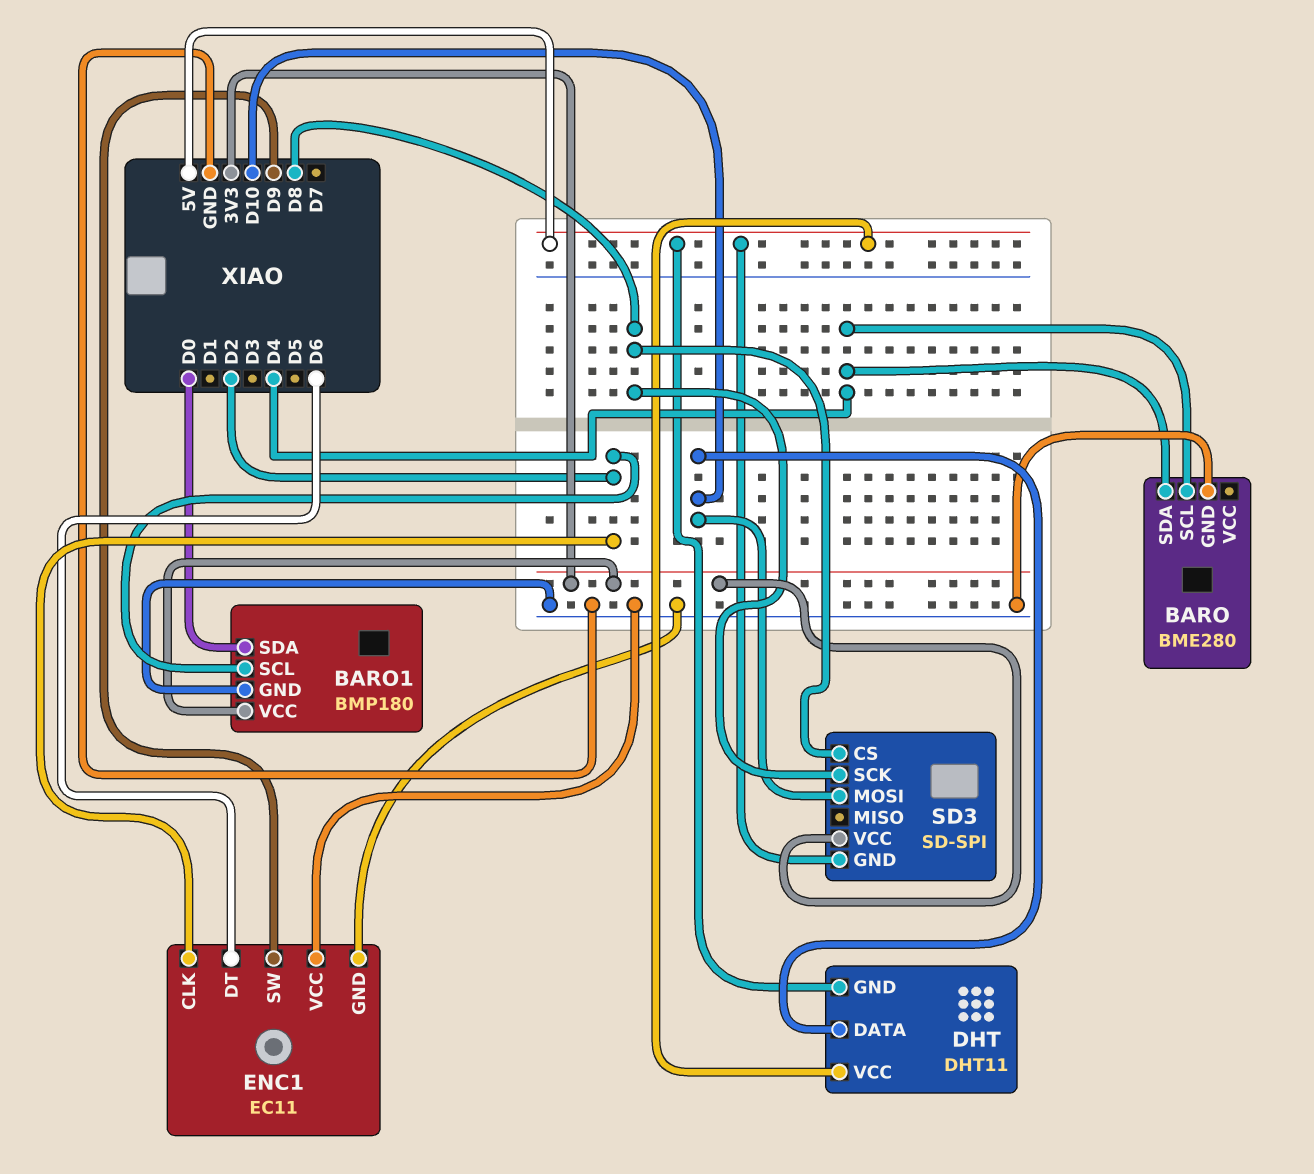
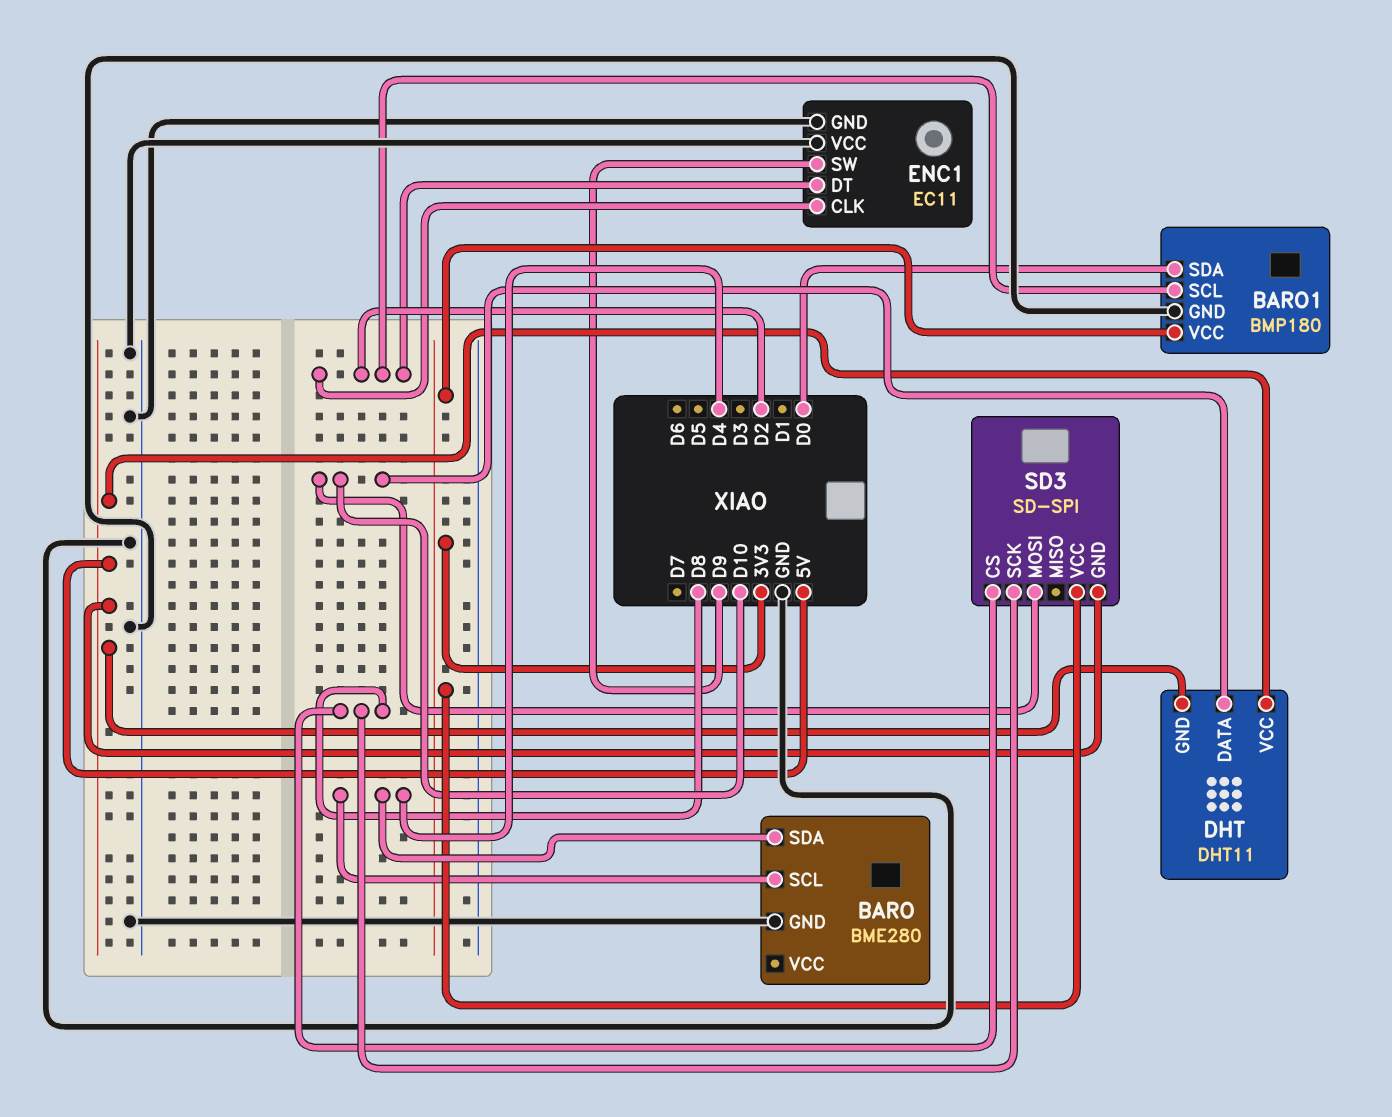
ENC1 pin DT: D6 -> D2

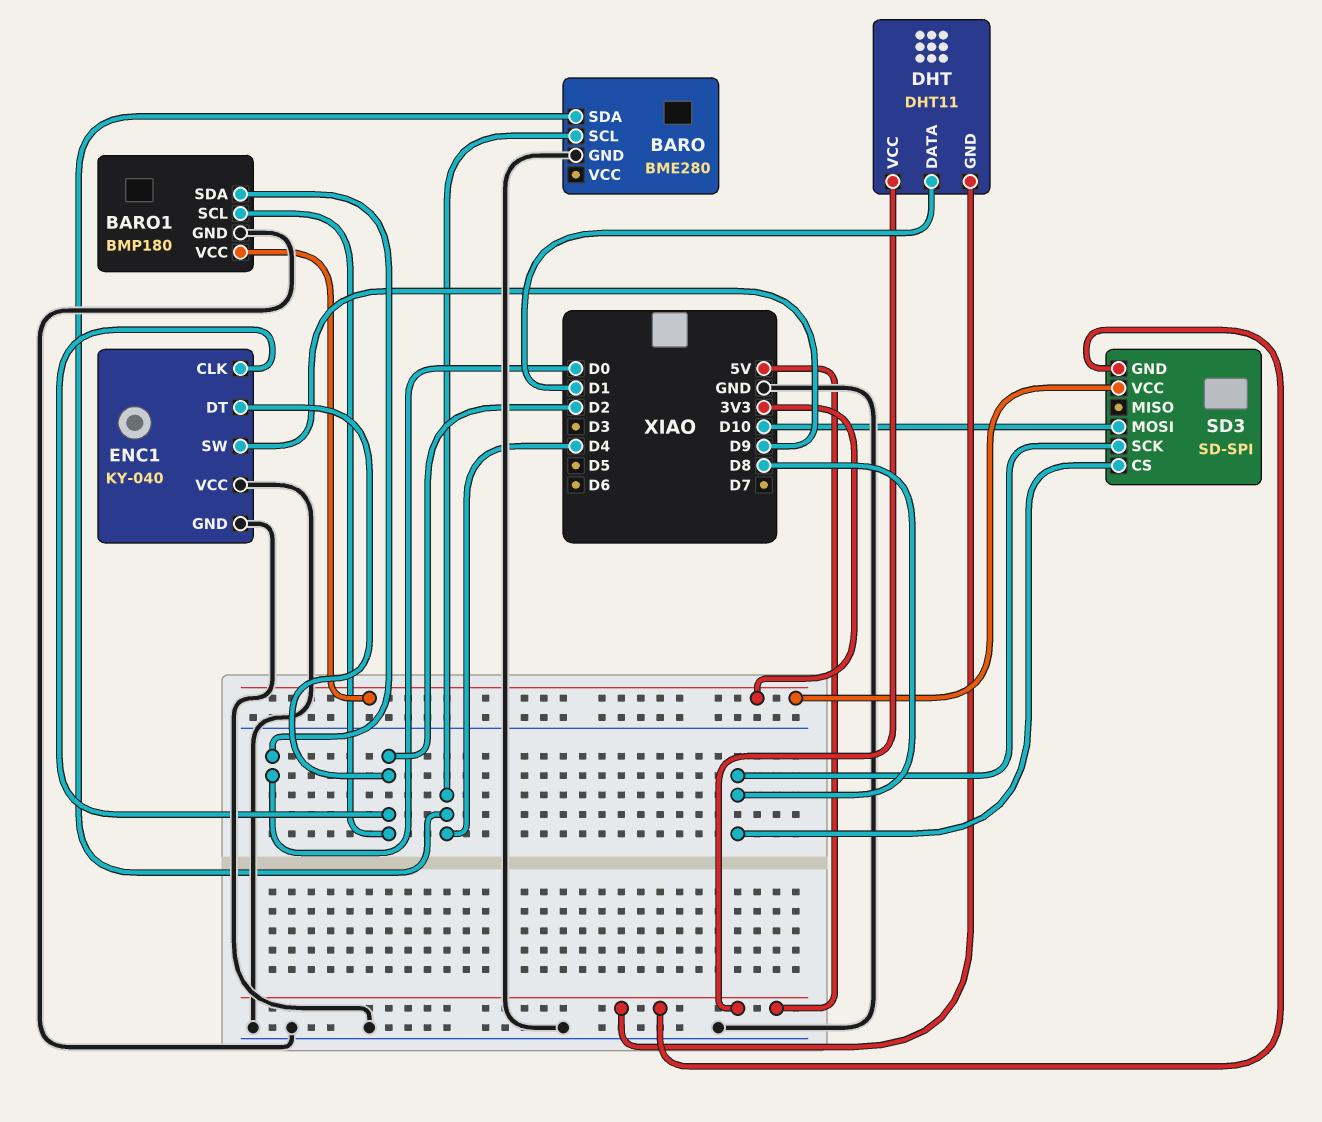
DHT pin DATA: D10 -> D1
ENC1: EC11 -> KY-040

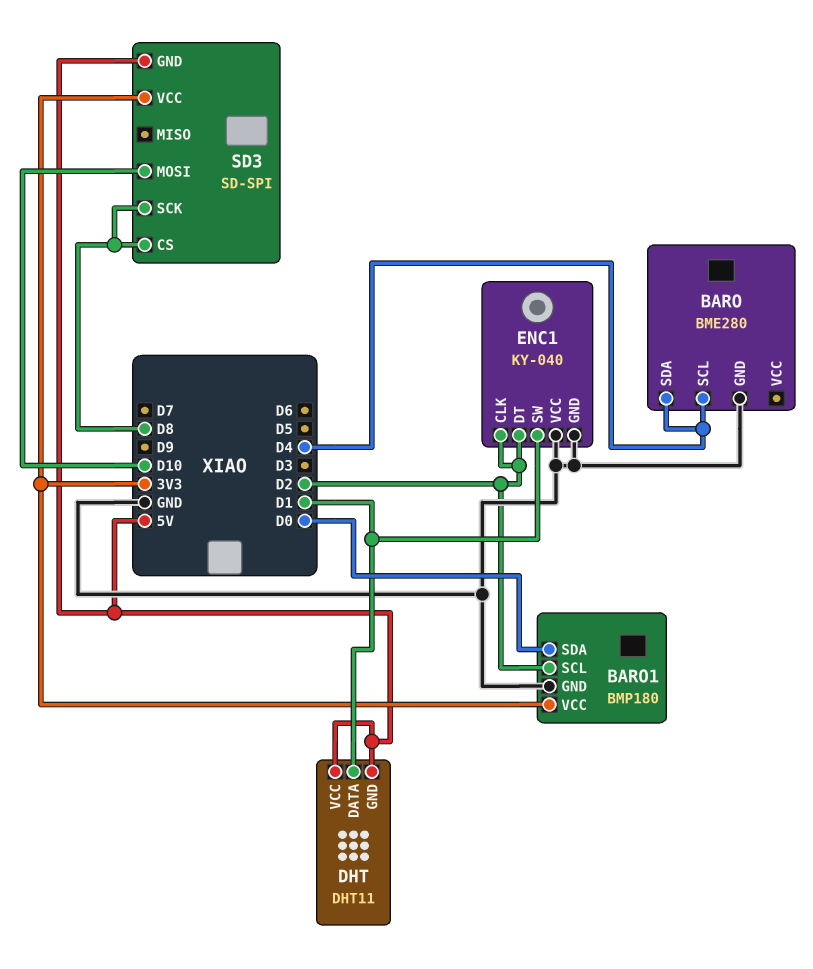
ENC1 pin SW: D9 -> D1

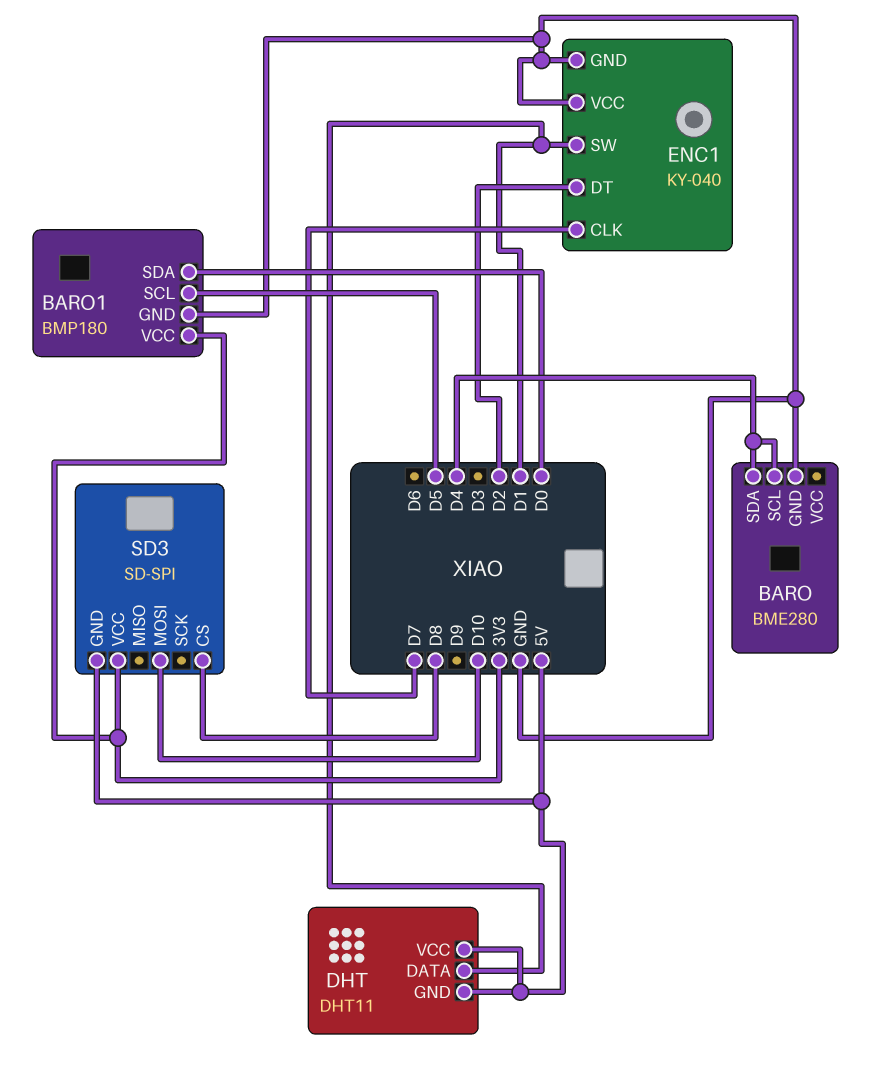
BARO1 pin SCL: D2 -> D5
ENC1 pin CLK: D2 -> D7
SD3 pin SCK: D8 -> none

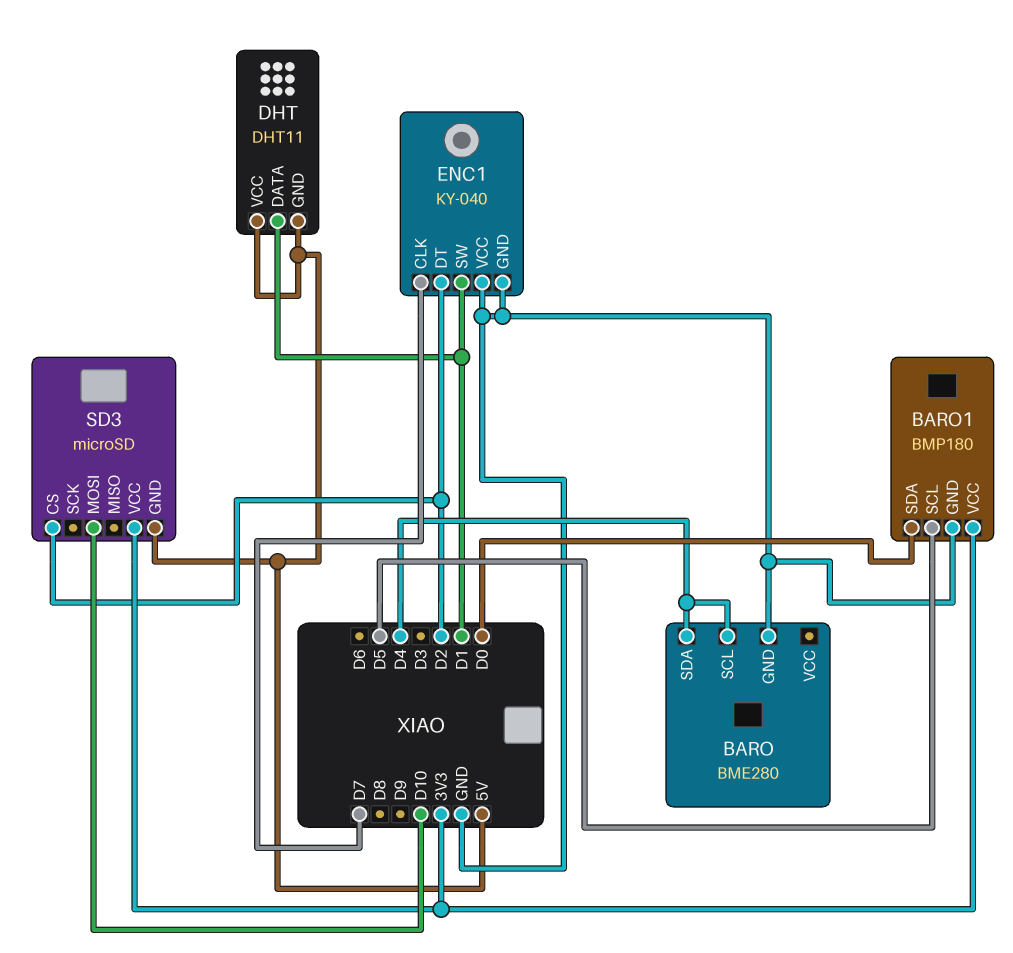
SD3: SD-SPI -> microSD
SD3 pin CS: D8 -> D2

